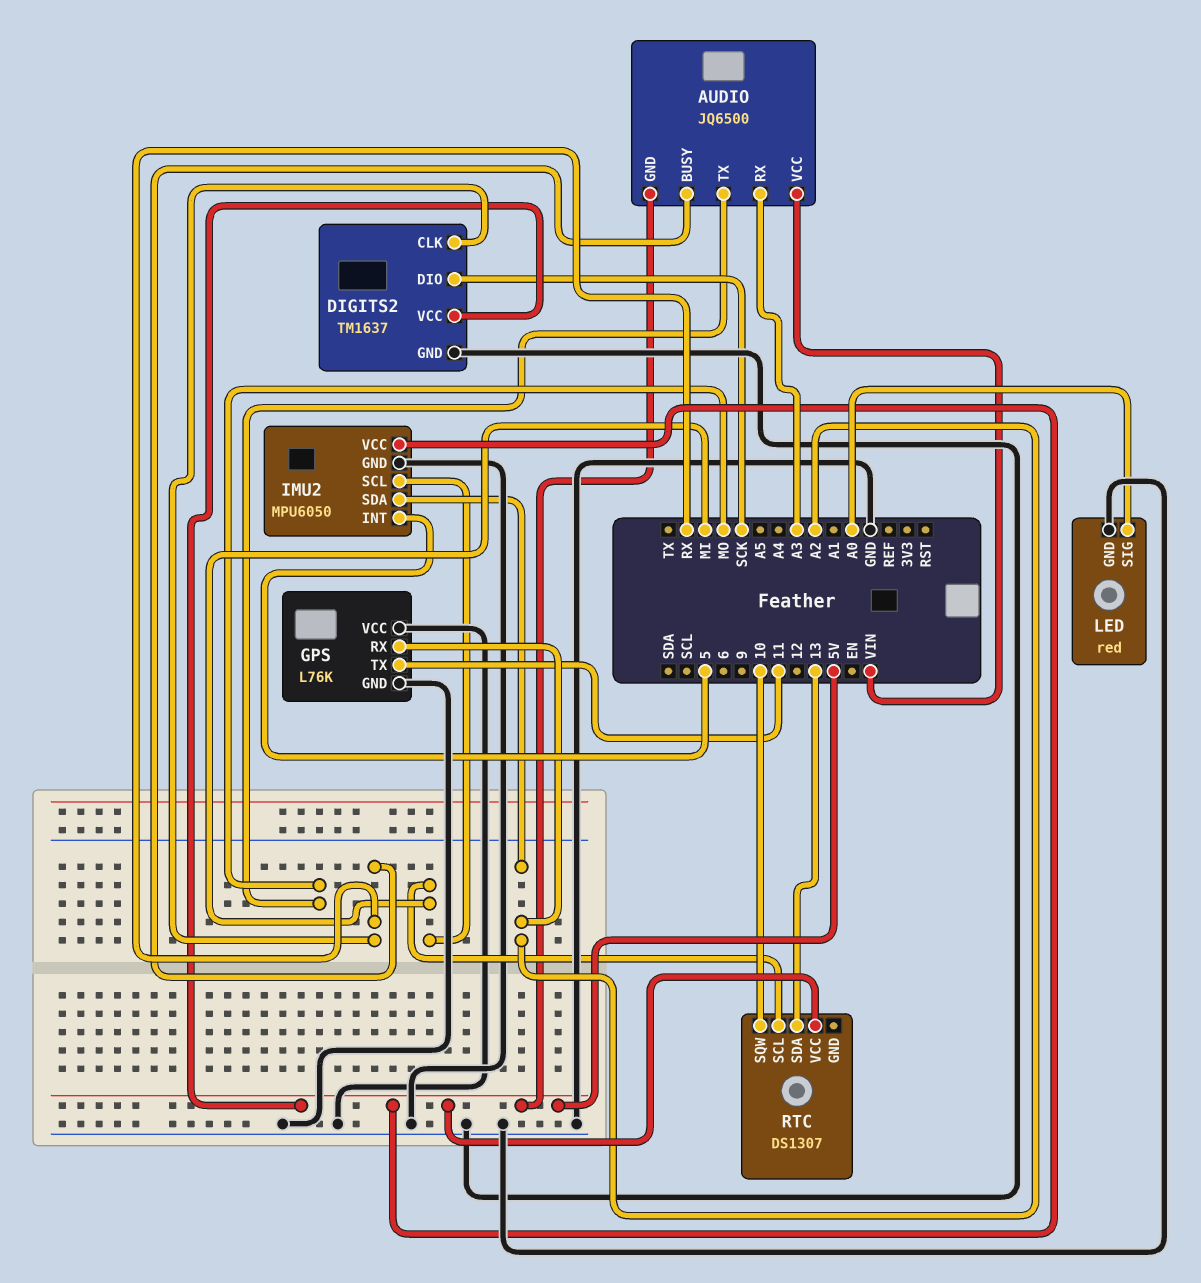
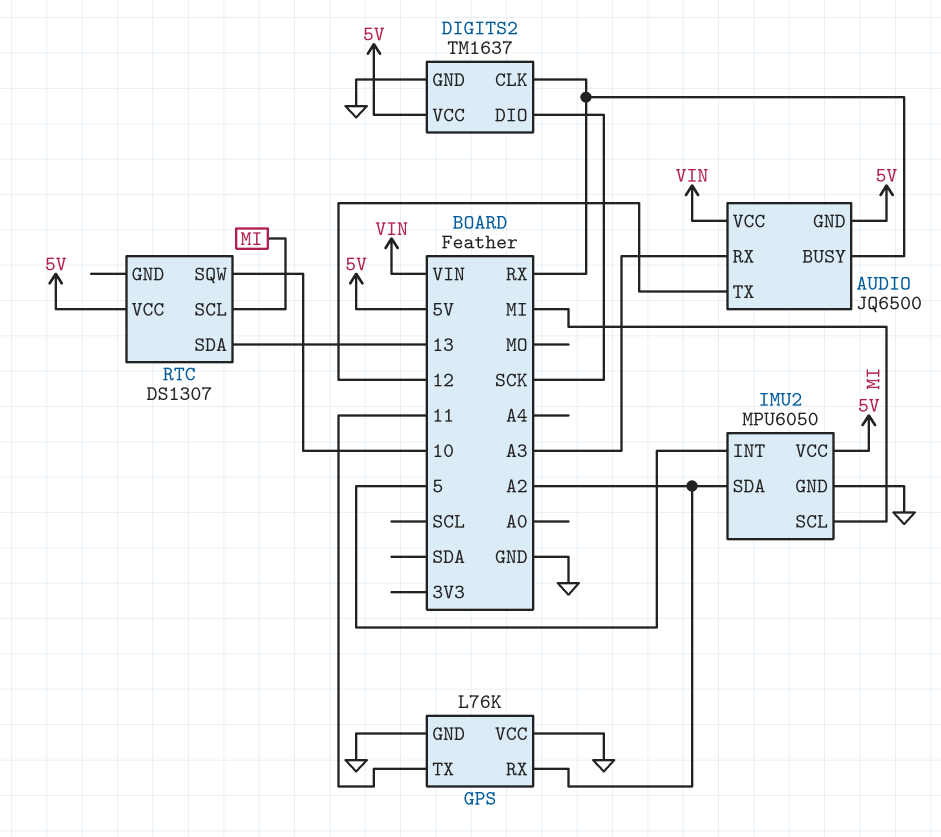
AUDIO pin TX: MO -> 12
LED: red -> none
LED pin GND: GND -> none
LED pin SIG: A0 -> none

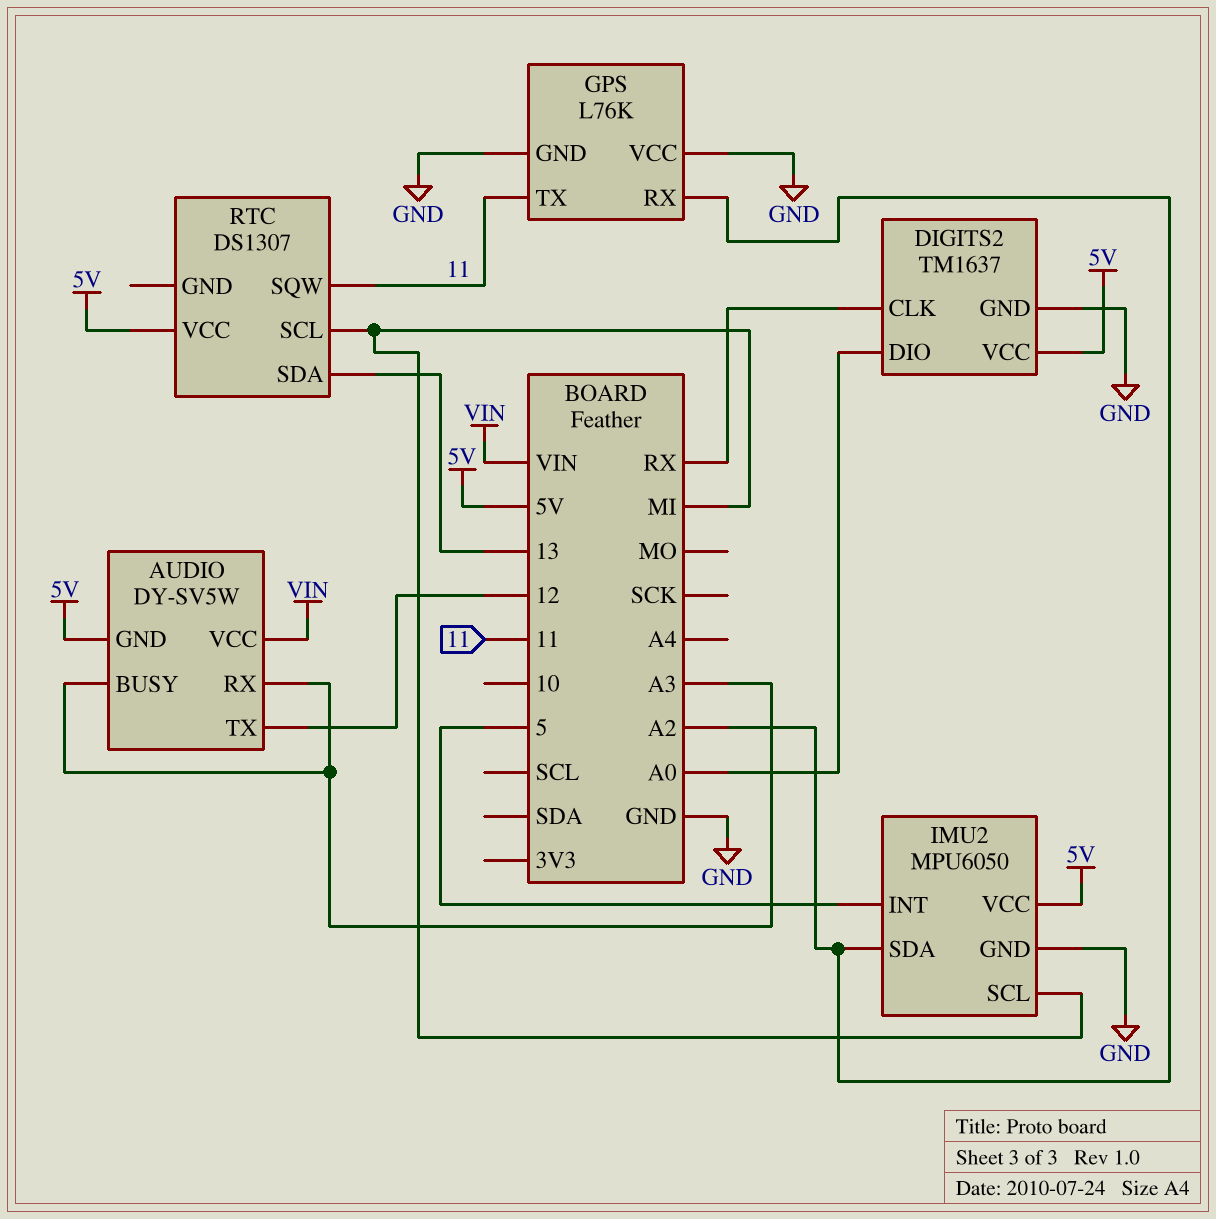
AUDIO: JQ6500 -> DY-SV5W
AUDIO pin BUSY: RX -> A3
DIGITS2 pin DIO: SCK -> A0
RTC pin SQW: 10 -> 11

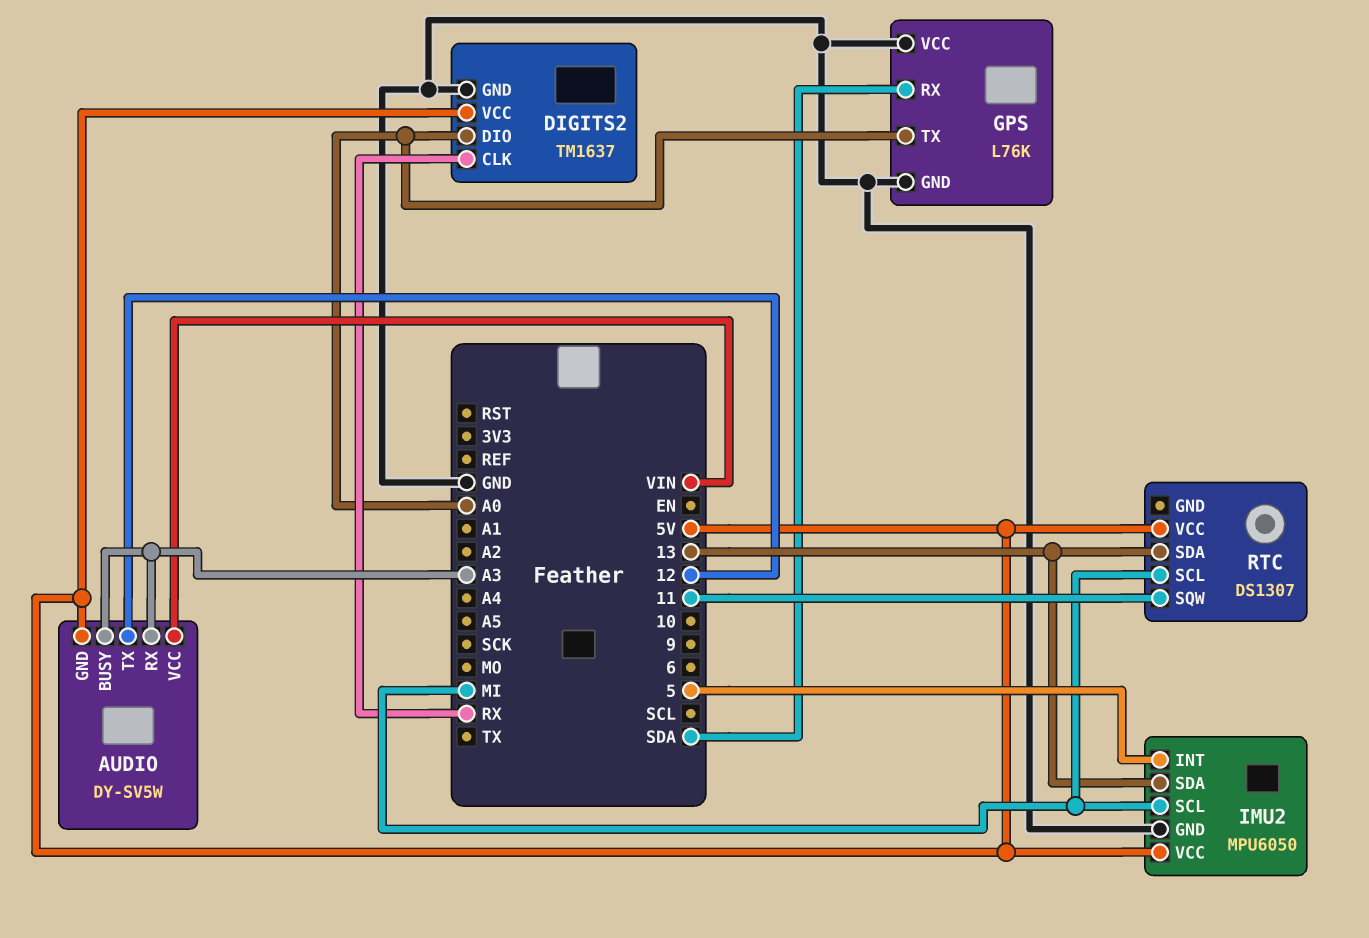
GPS pin RX: A2 -> SDA
GPS pin TX: 11 -> A0
IMU2 pin SDA: A2 -> 13

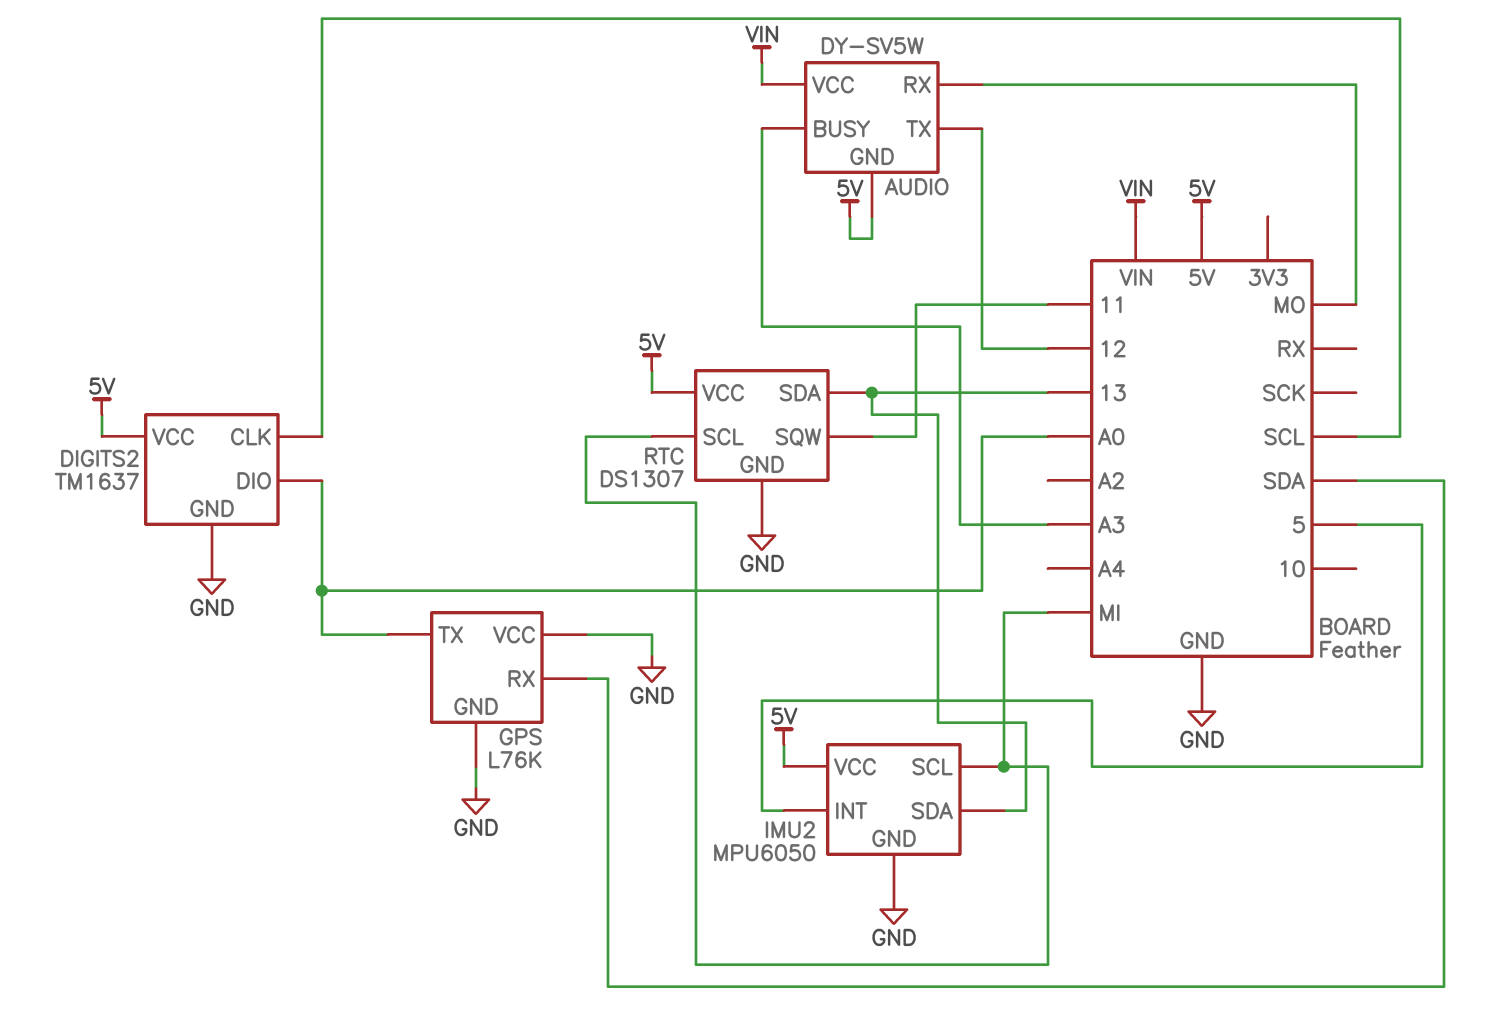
AUDIO pin RX: A3 -> MO
DIGITS2 pin CLK: RX -> SCL
RTC pin GND: none -> GND

